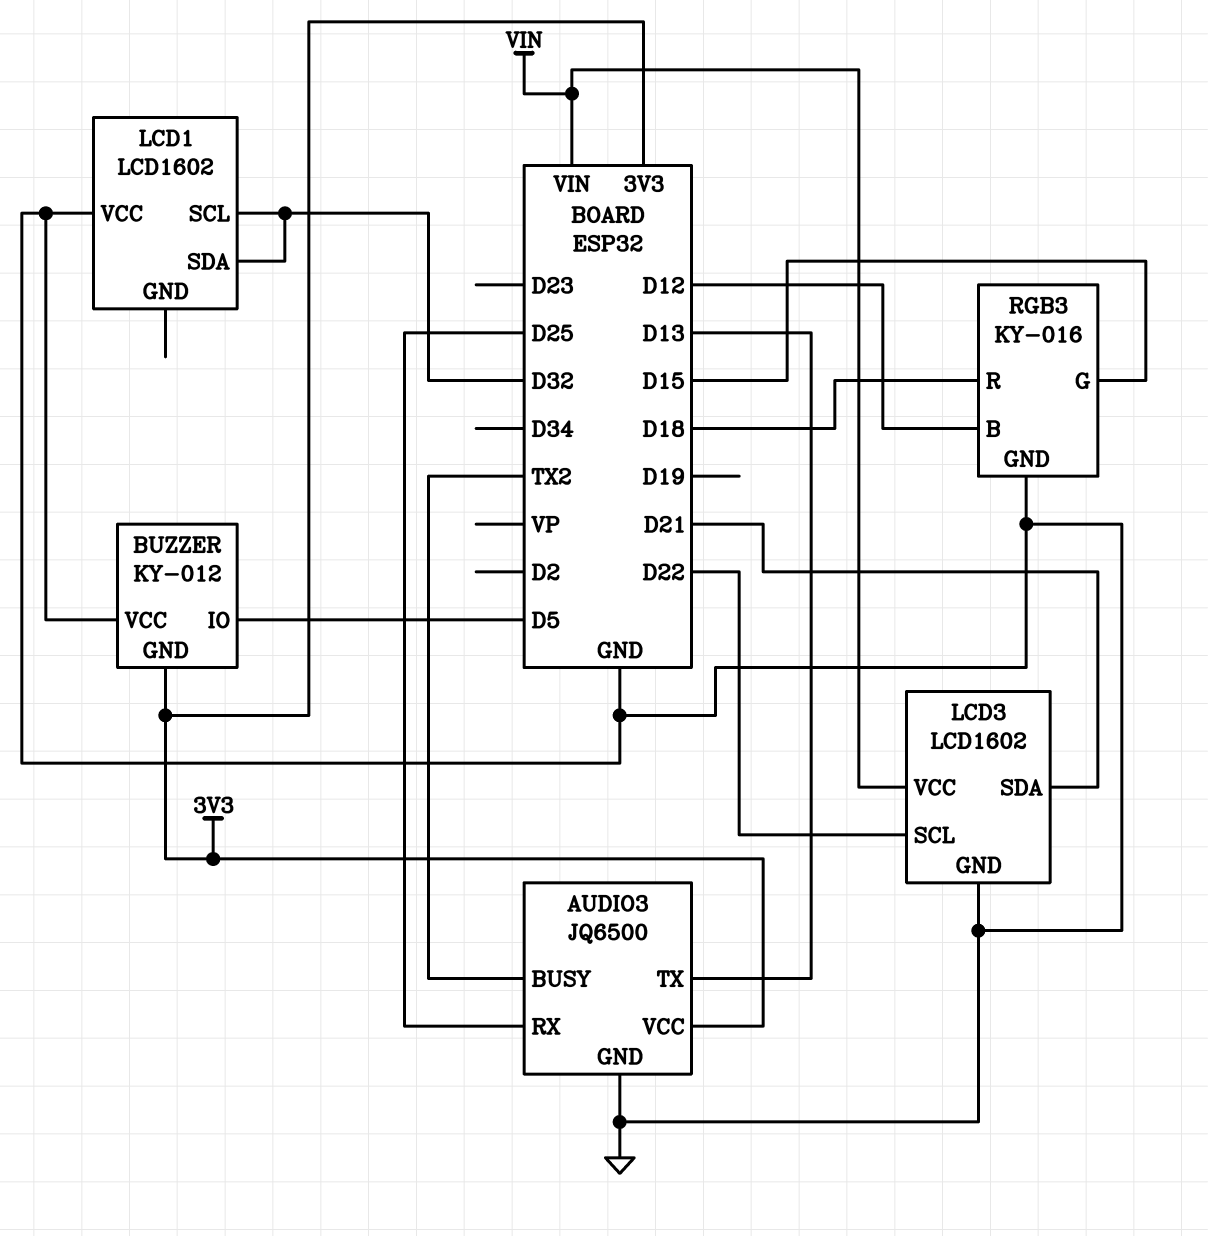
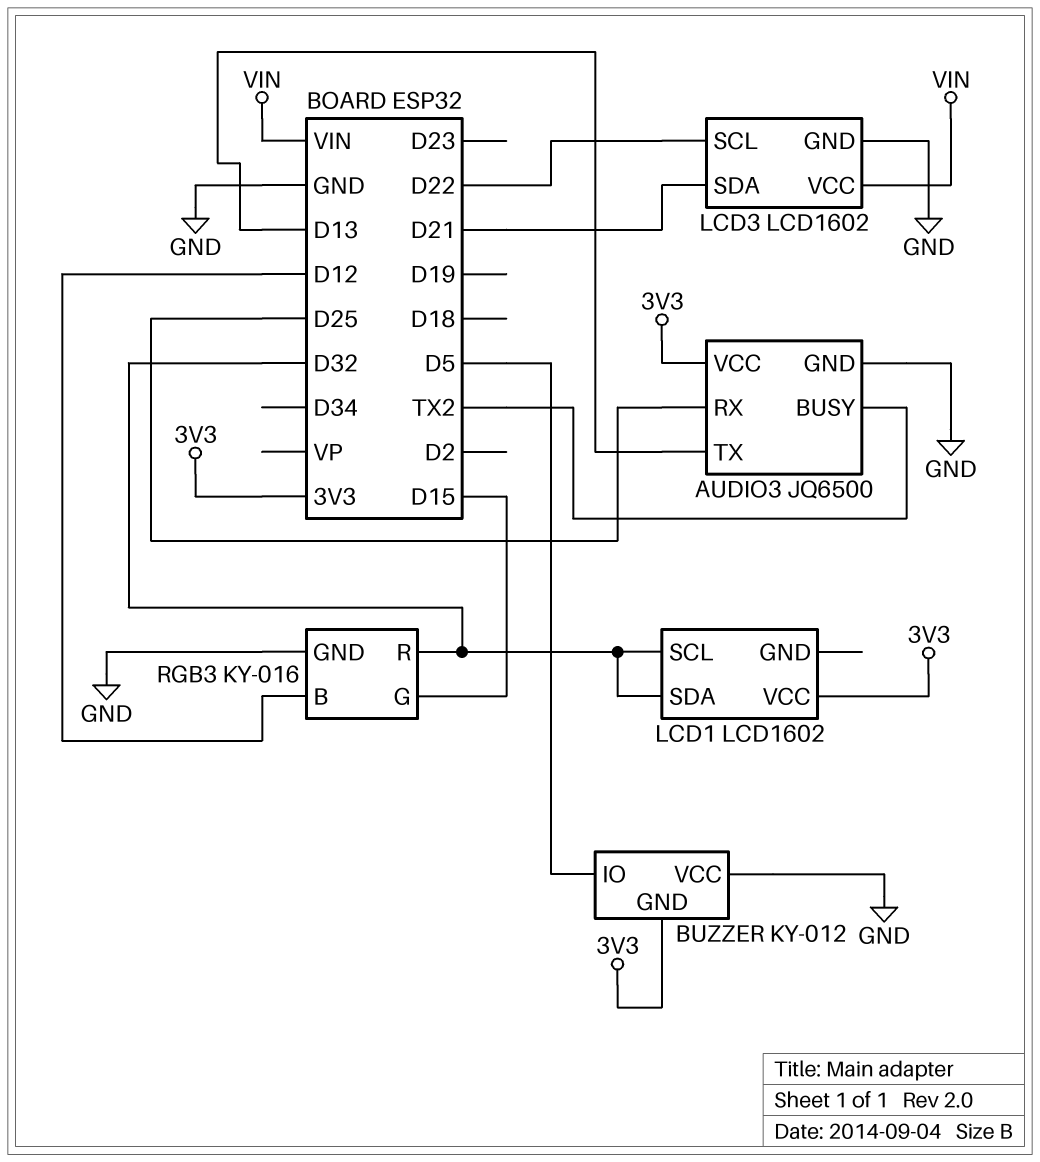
LCD1 pin VCC: GND -> 3V3
RGB3 pin R: D18 -> D32

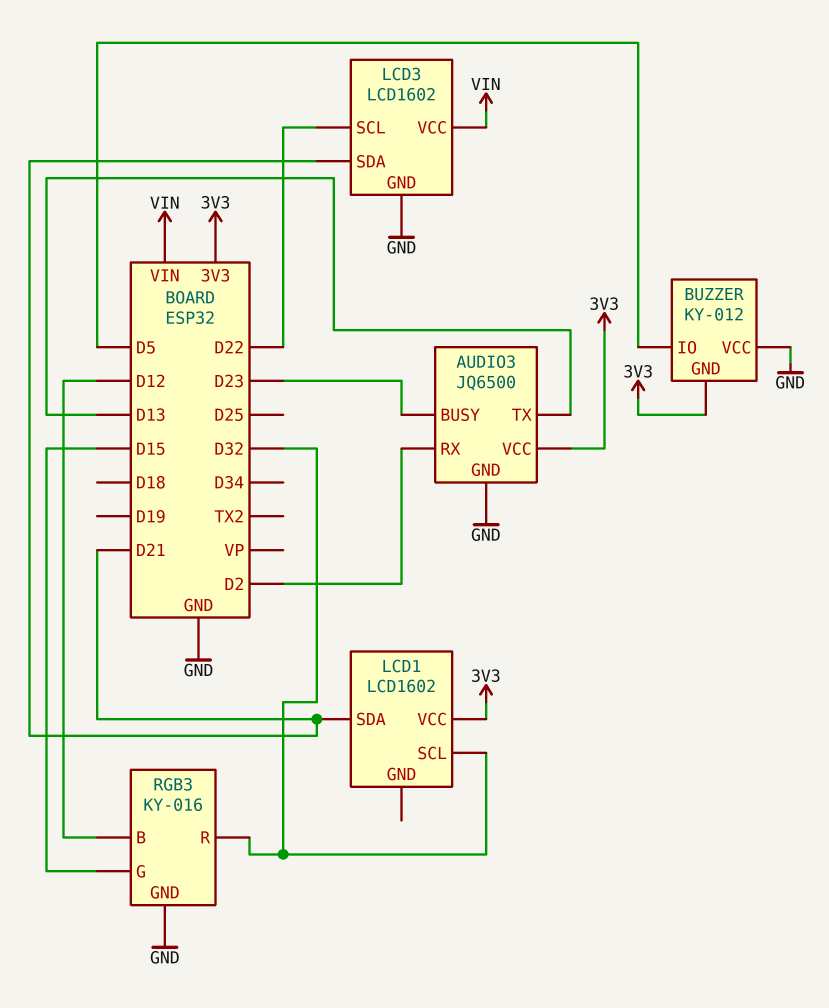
AUDIO3 pin BUSY: TX2 -> D23
AUDIO3 pin RX: D25 -> D2
LCD1 pin SDA: D32 -> D21

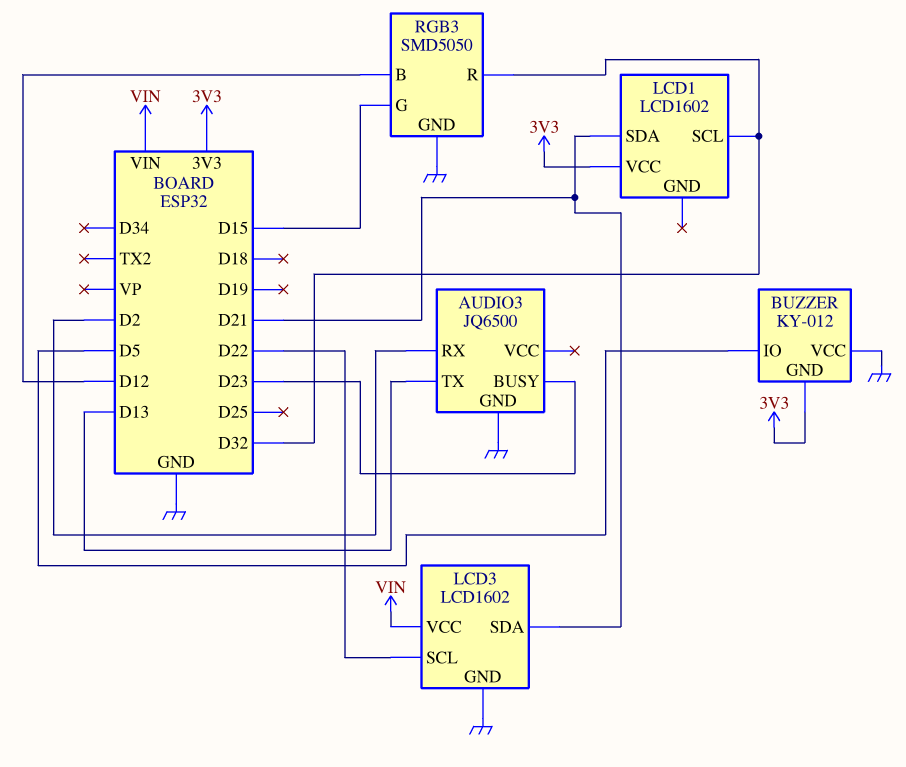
AUDIO3 pin VCC: 3V3 -> none
RGB3: KY-016 -> SMD5050

